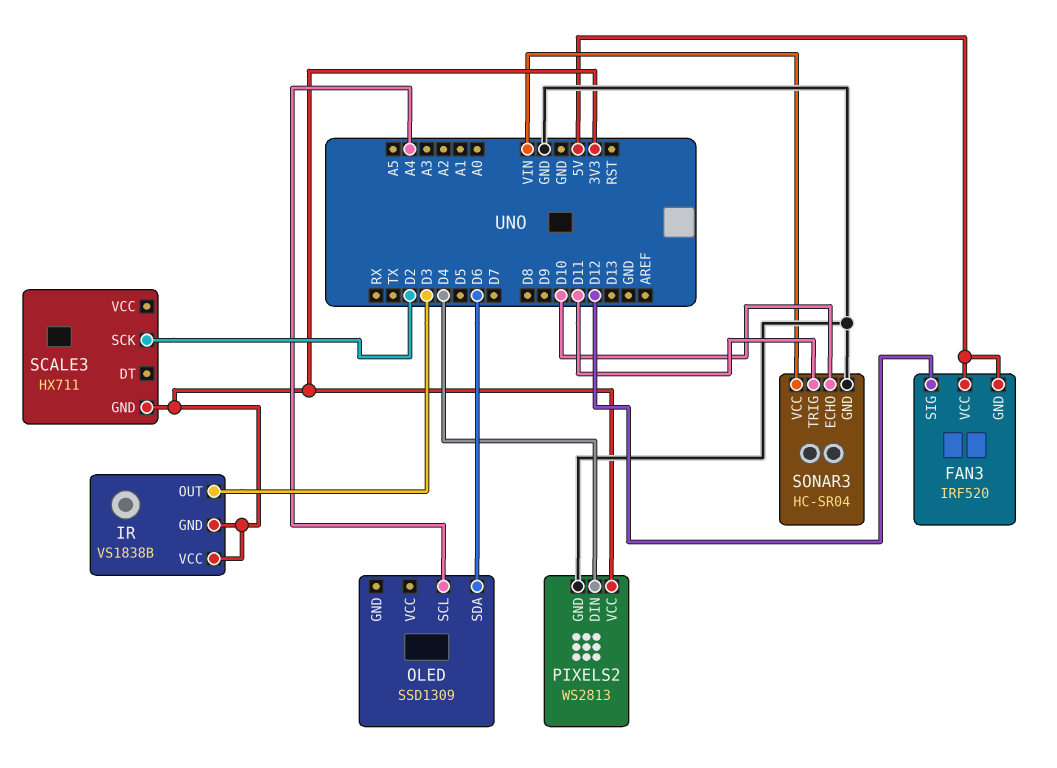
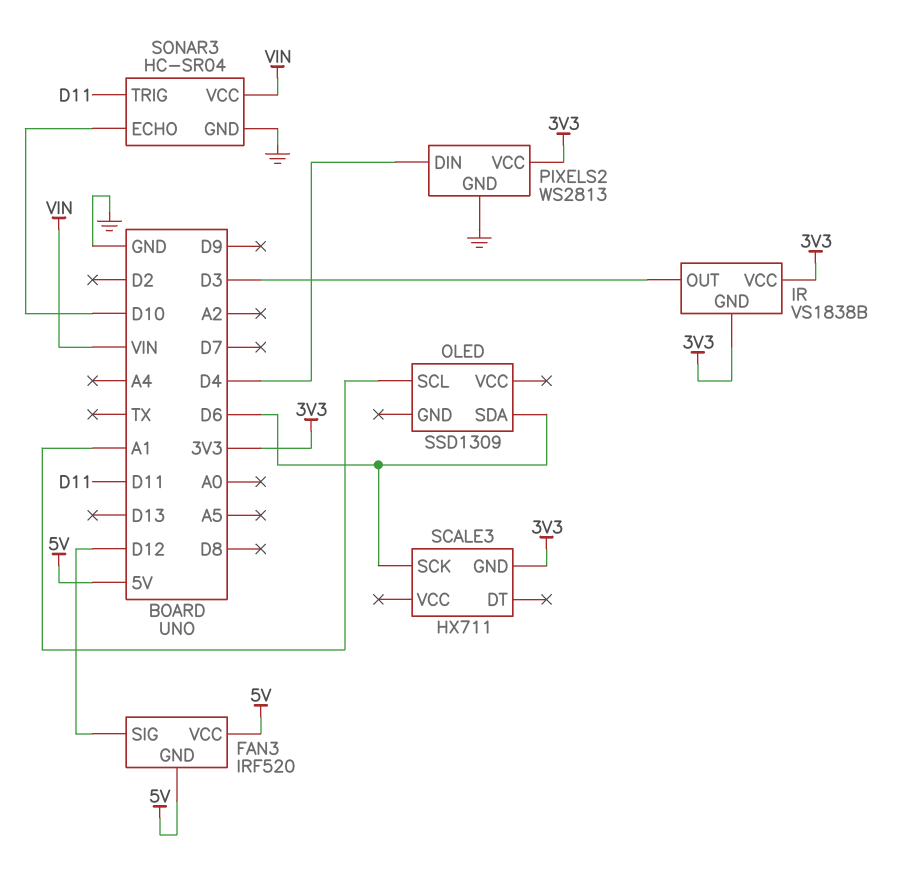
OLED pin SCL: A4 -> A1
SCALE3 pin SCK: D2 -> D6

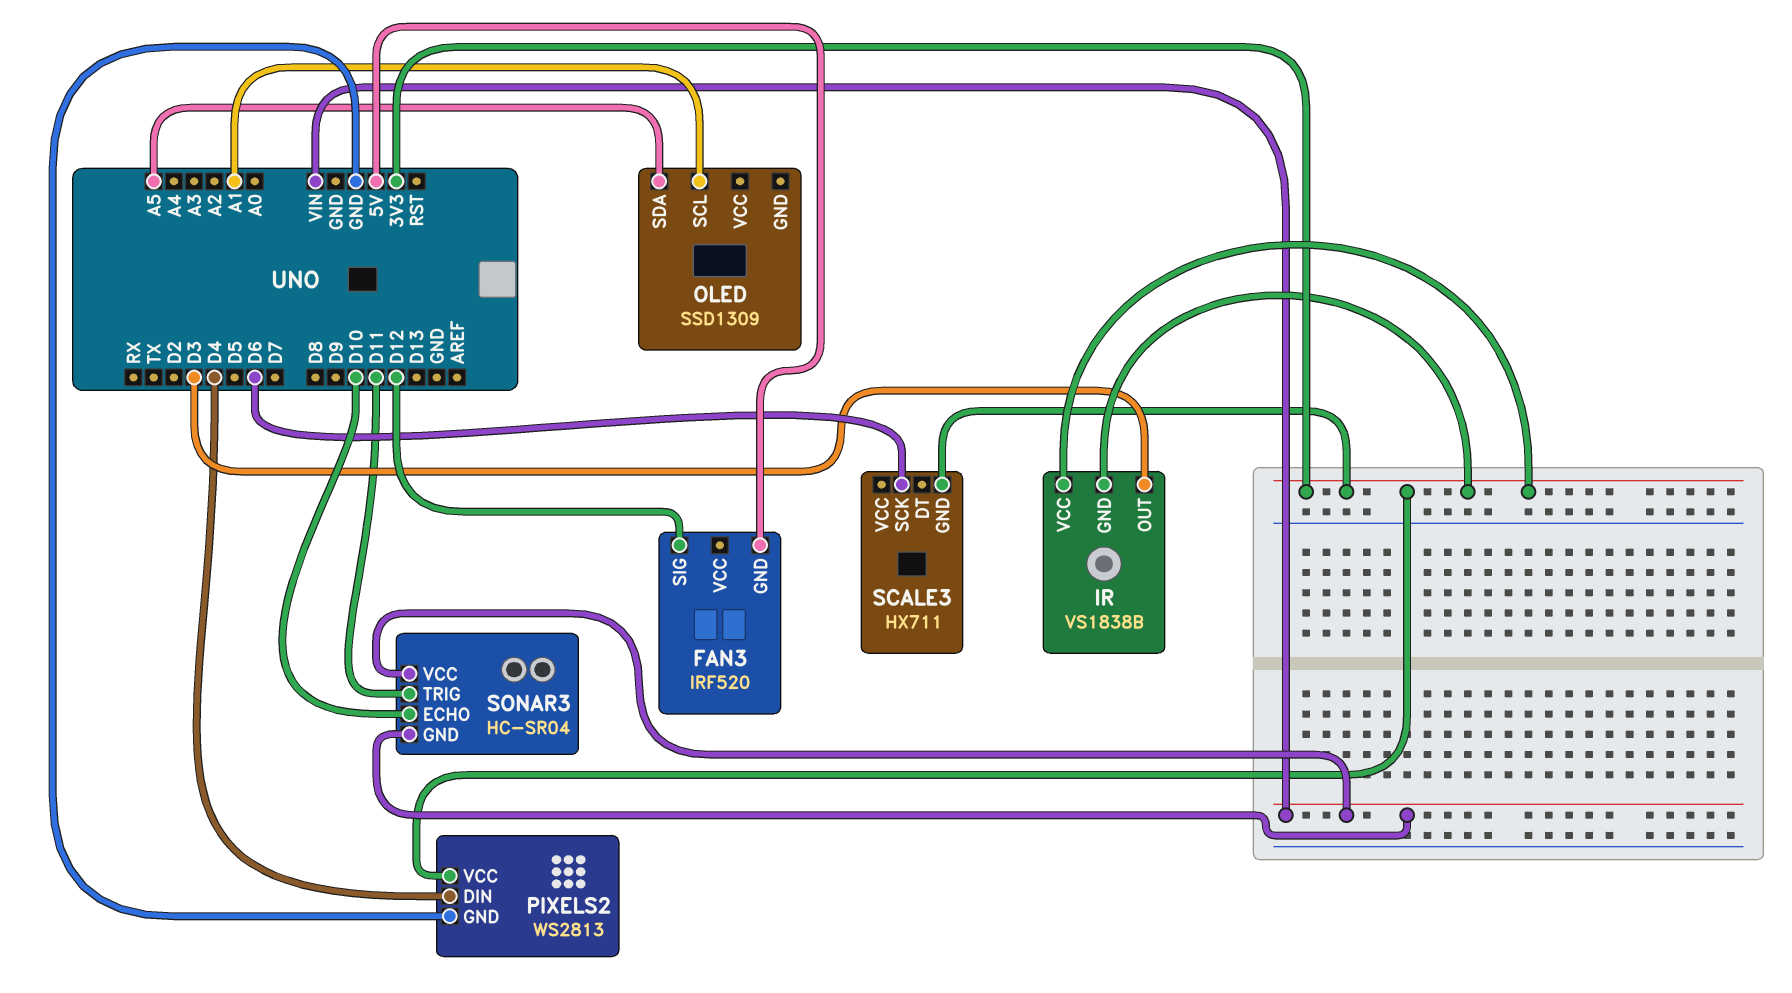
FAN3 pin VCC: 5V -> none
OLED pin SDA: D6 -> A5
SONAR3 pin GND: GND -> VIN

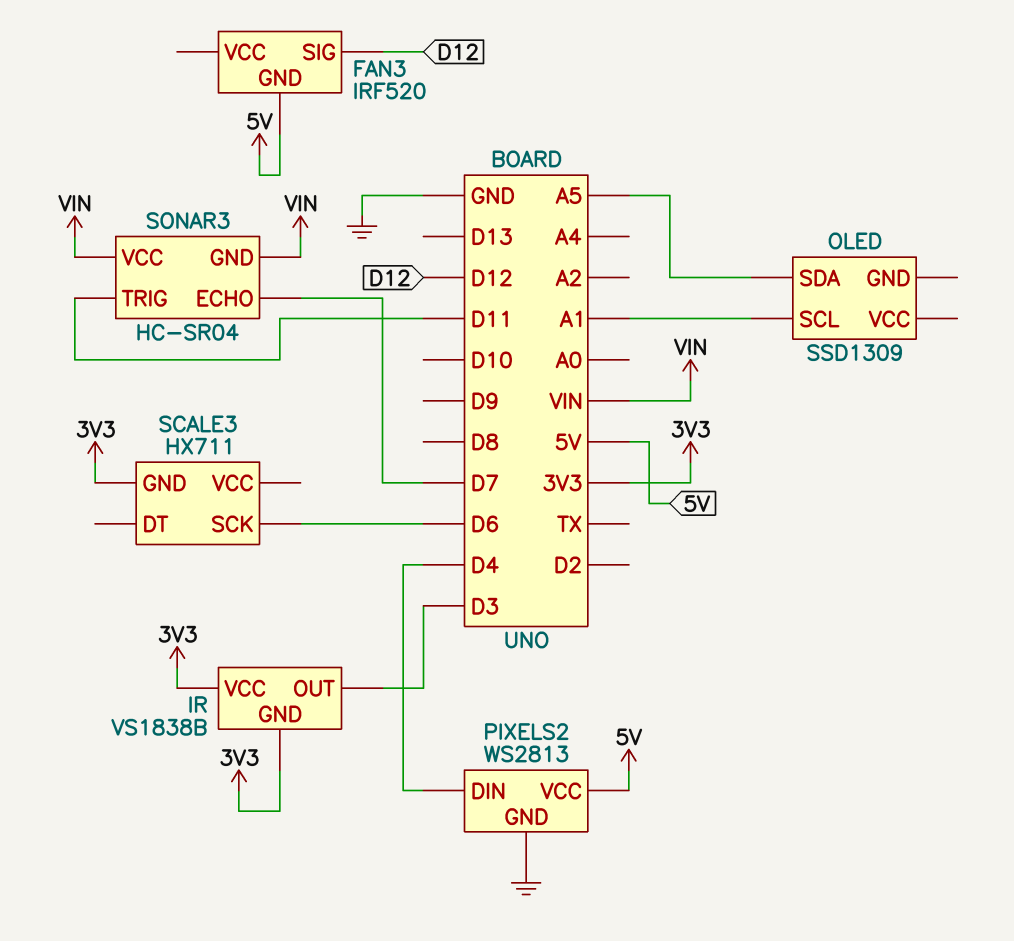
PIXELS2 pin VCC: 3V3 -> 5V
SONAR3 pin ECHO: D10 -> D7

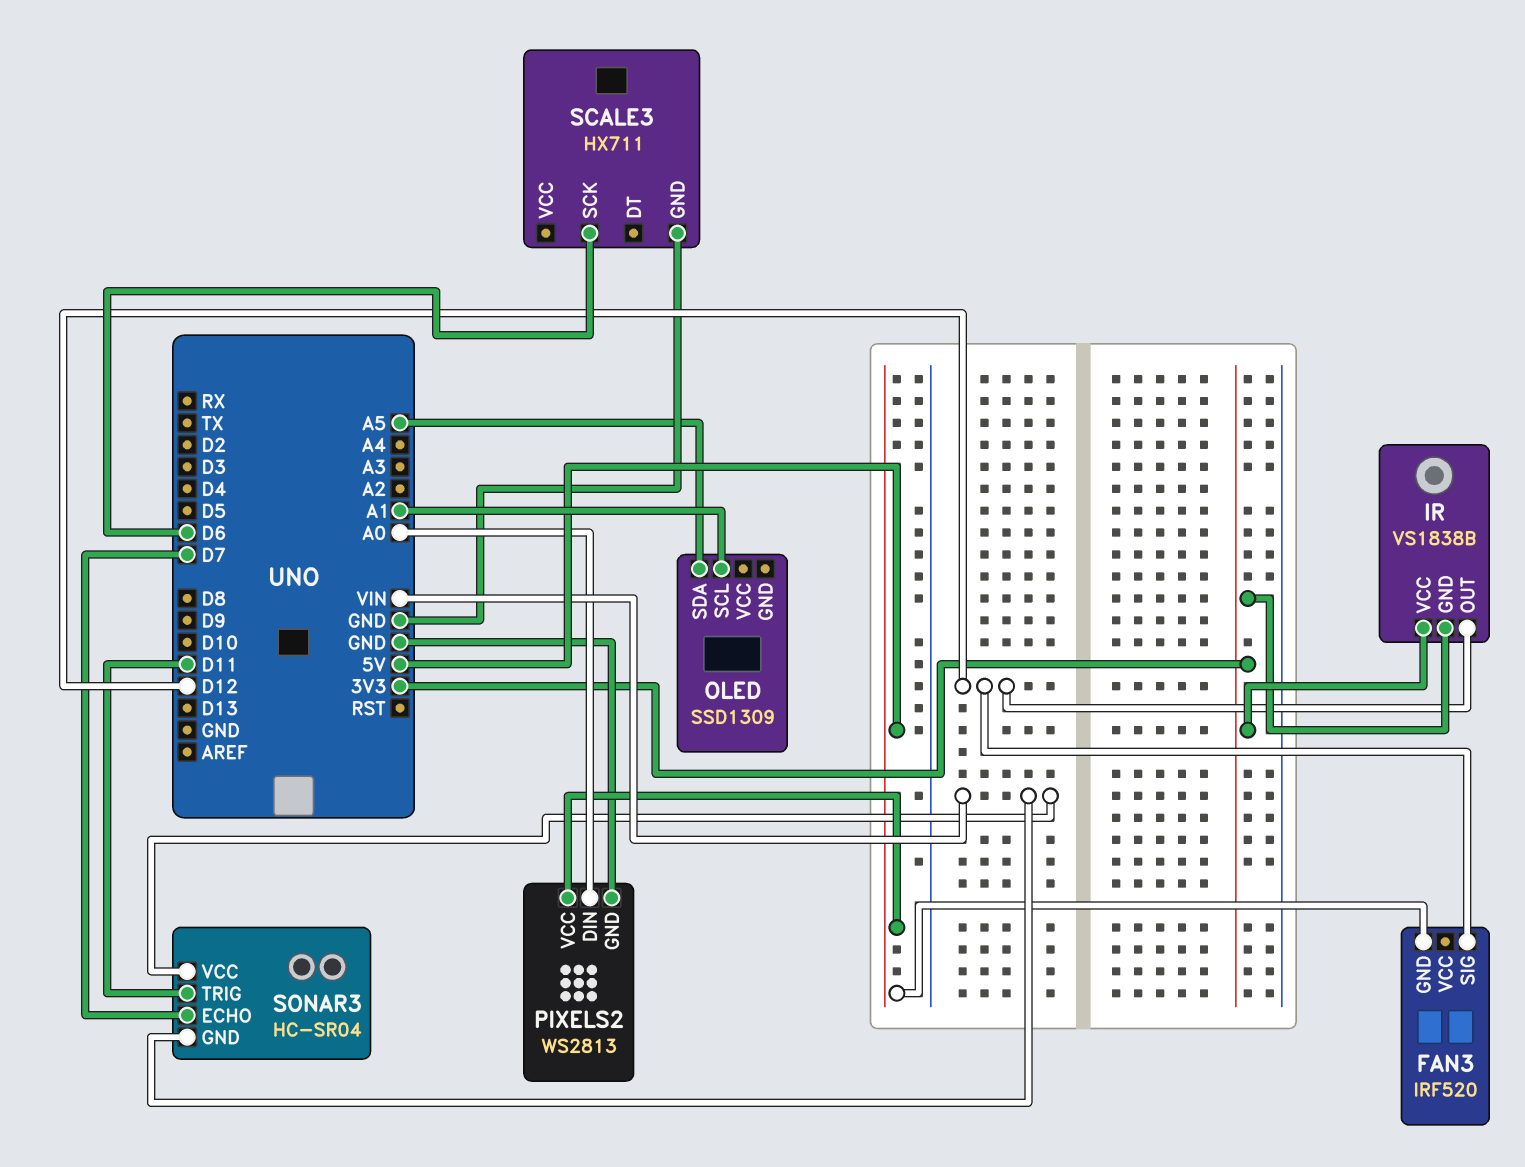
IR pin OUT: D3 -> D12
PIXELS2 pin DIN: D4 -> A0
SCALE3 pin GND: 3V3 -> GND

